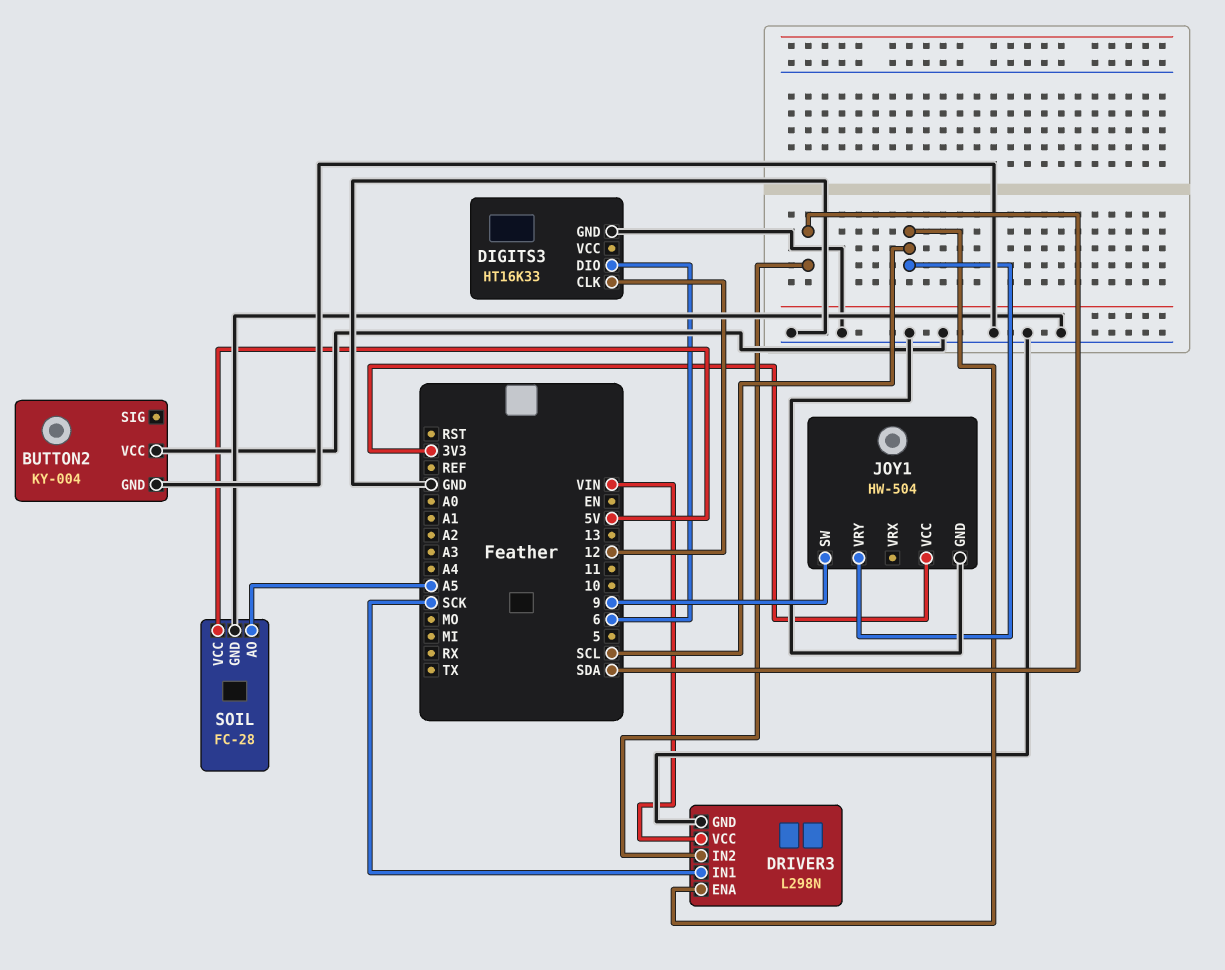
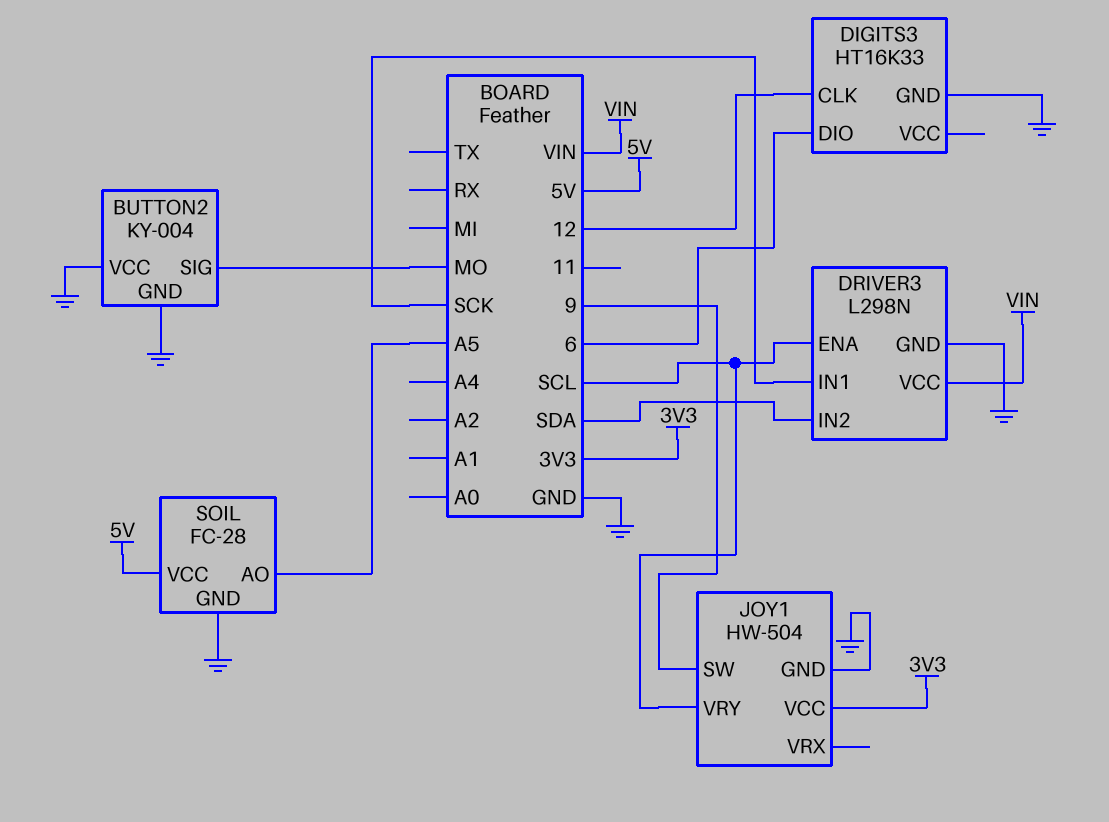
BUTTON2 pin SIG: none -> MO

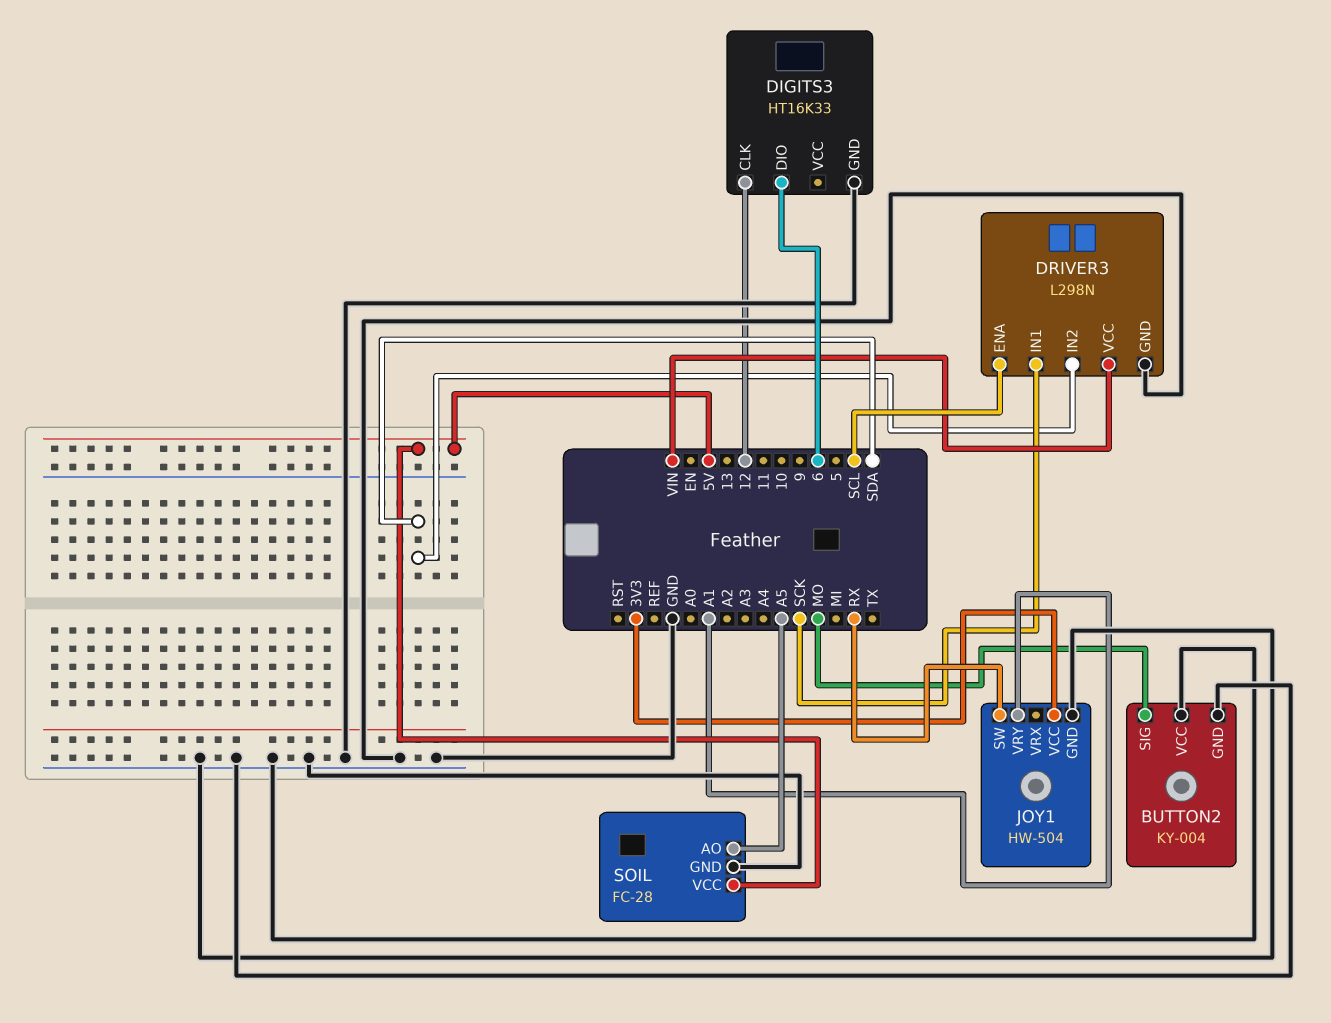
JOY1 pin SW: 9 -> RX
JOY1 pin VRY: SCL -> A1

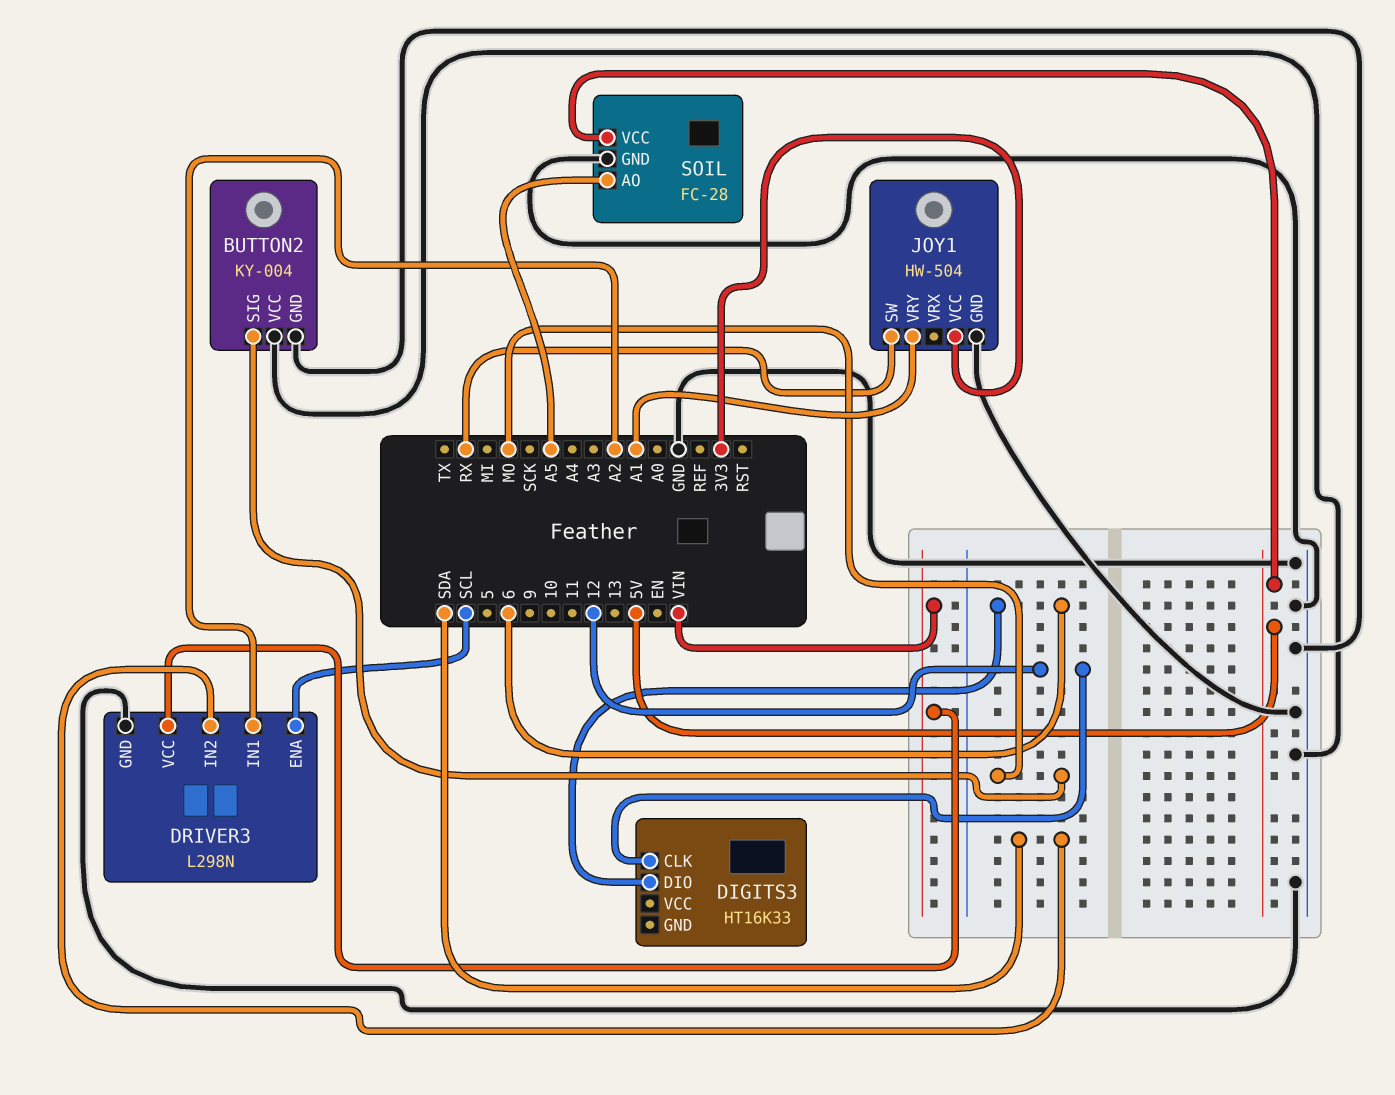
DIGITS3 pin GND: GND -> none
DRIVER3 pin IN1: SCK -> A2

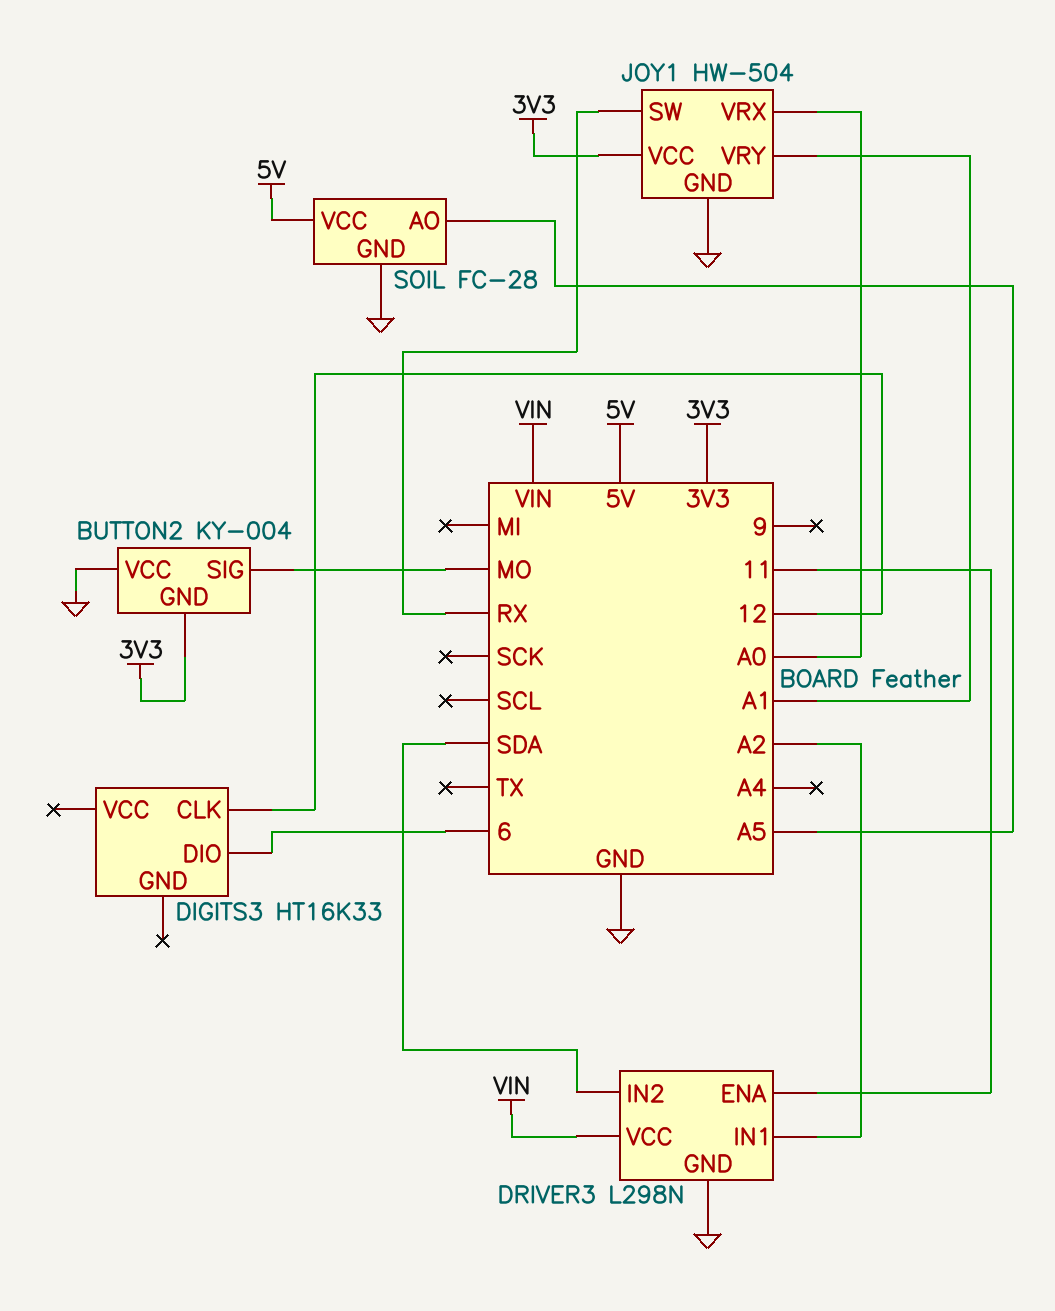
BUTTON2 pin GND: GND -> 3V3
DRIVER3 pin ENA: SCL -> 11
JOY1 pin VRX: none -> A0

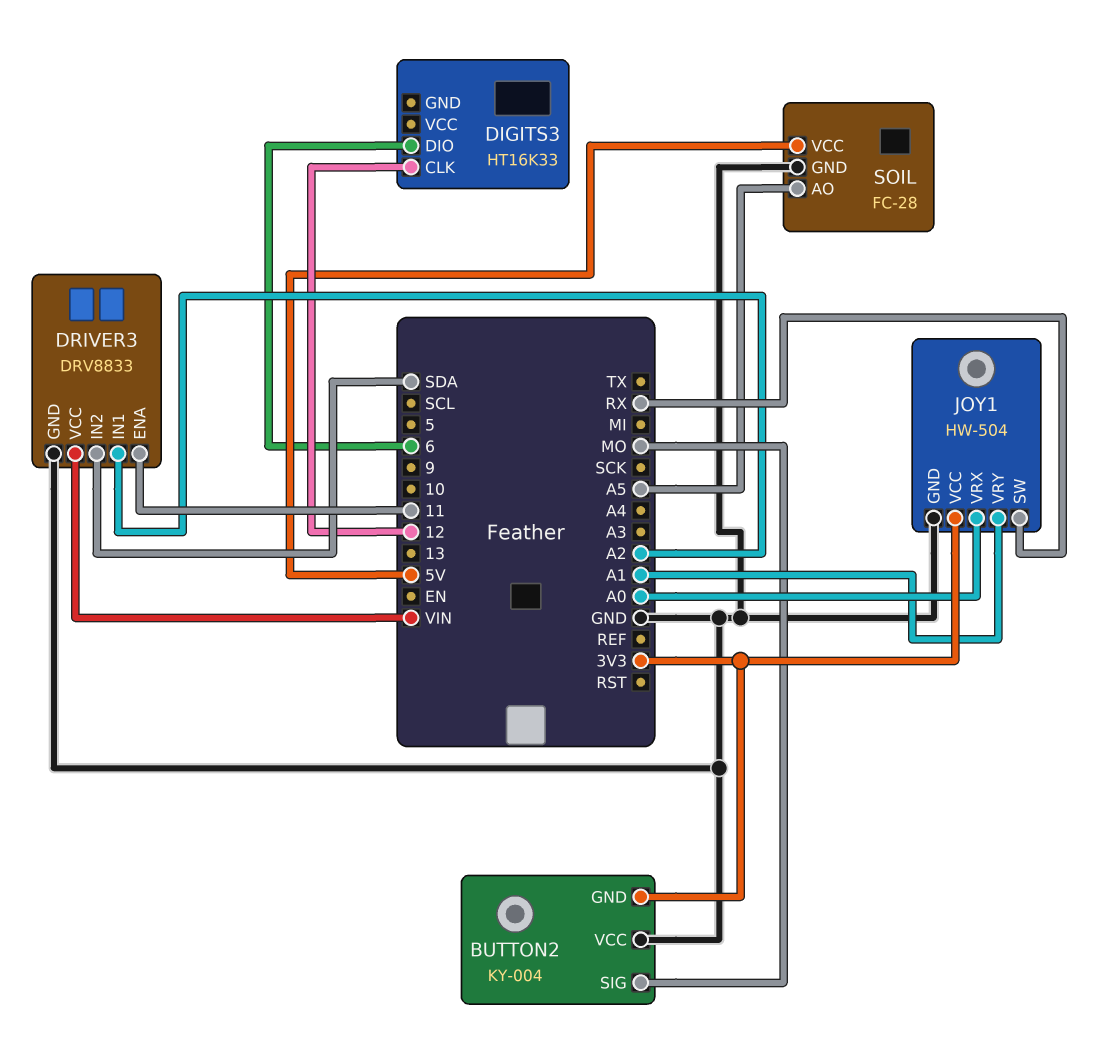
DRIVER3: L298N -> DRV8833

